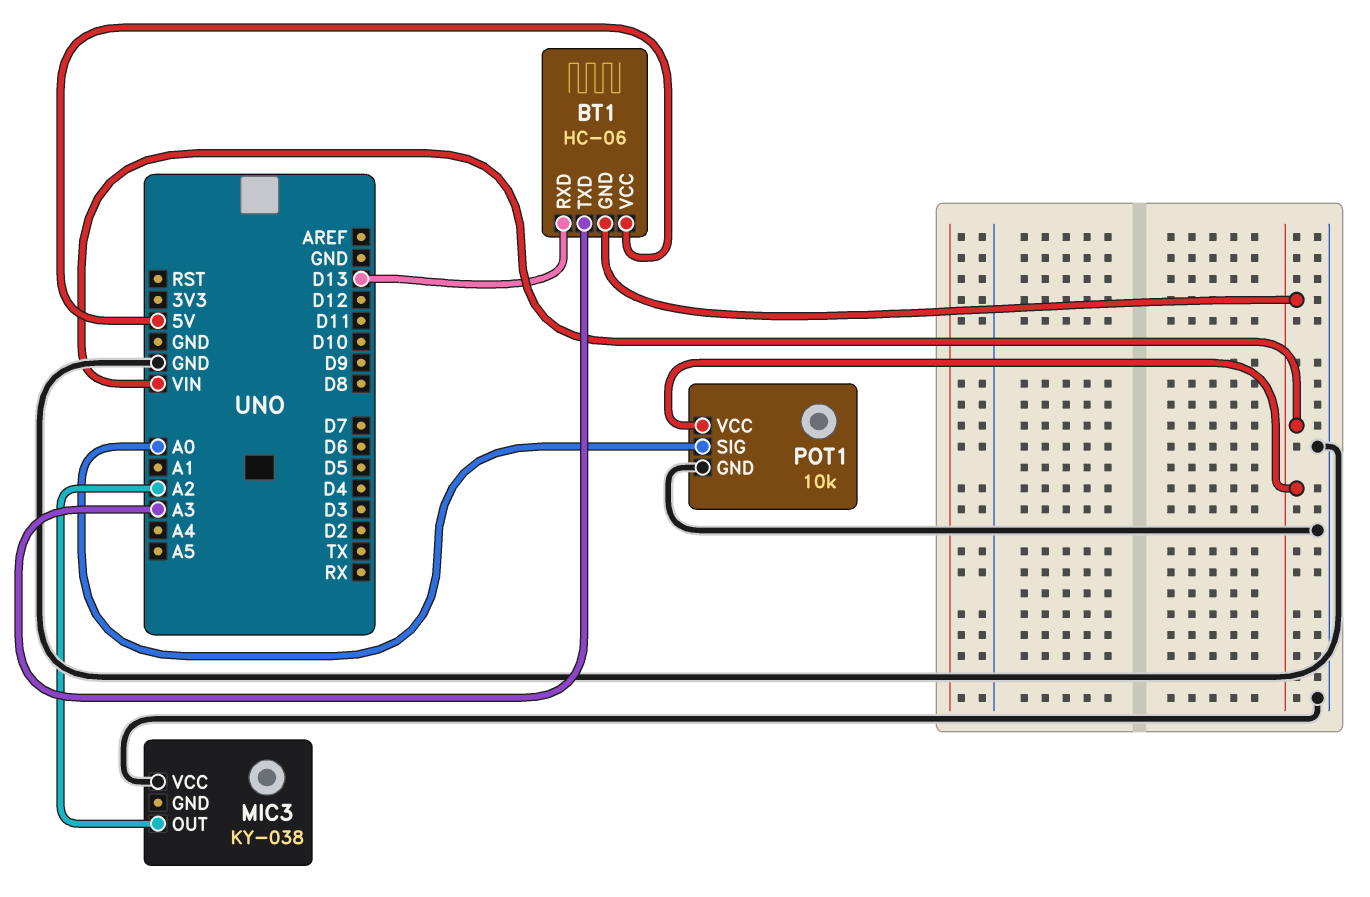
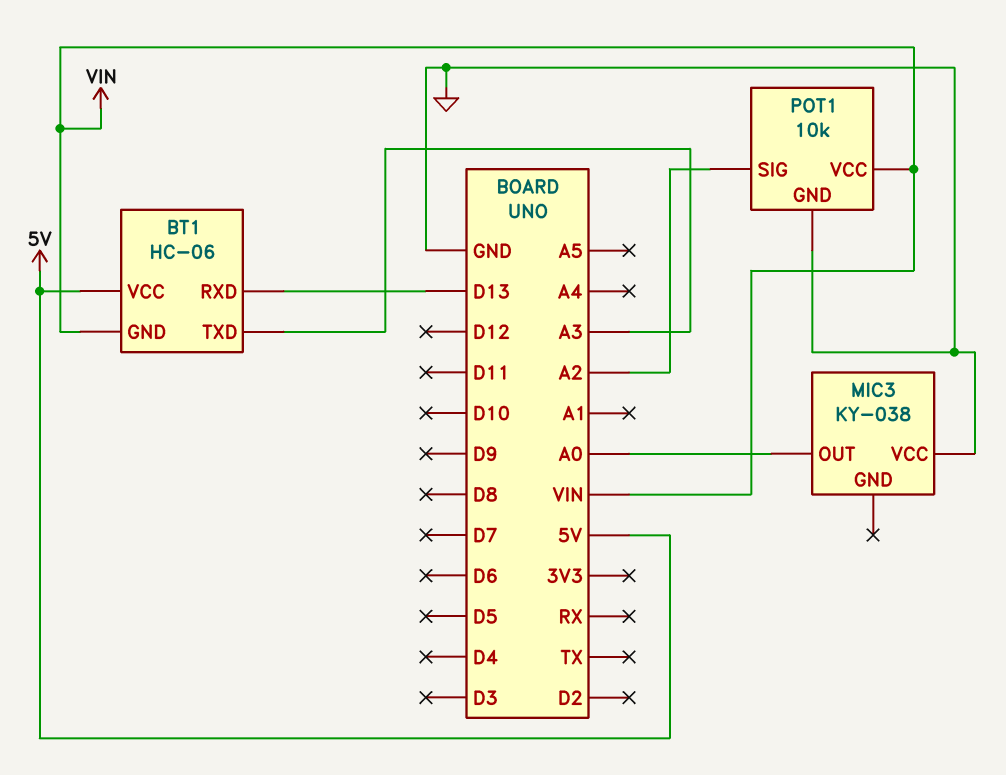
MIC3 pin OUT: A2 -> A0
POT1 pin SIG: A0 -> A2

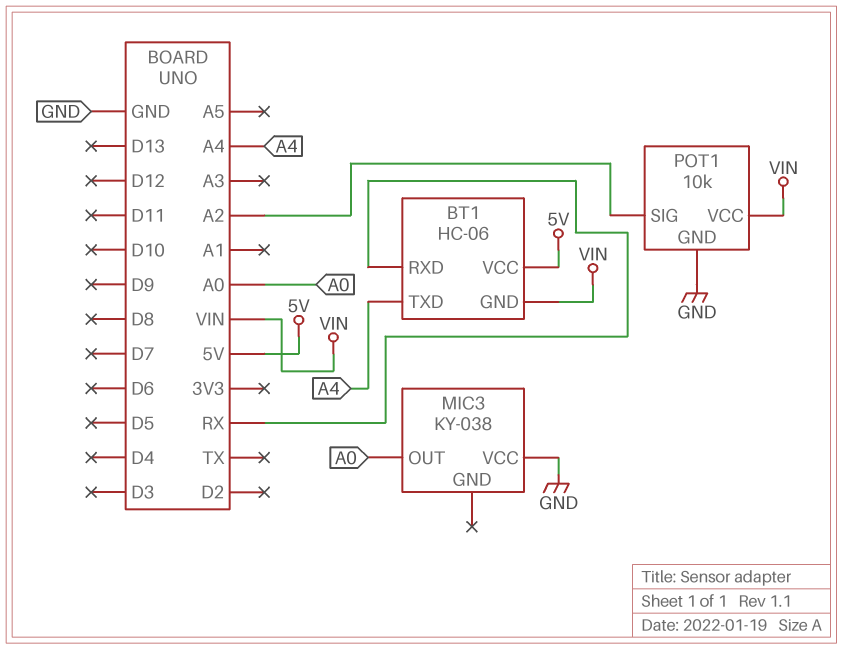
BT1 pin RXD: D13 -> RX
BT1 pin TXD: A3 -> A4

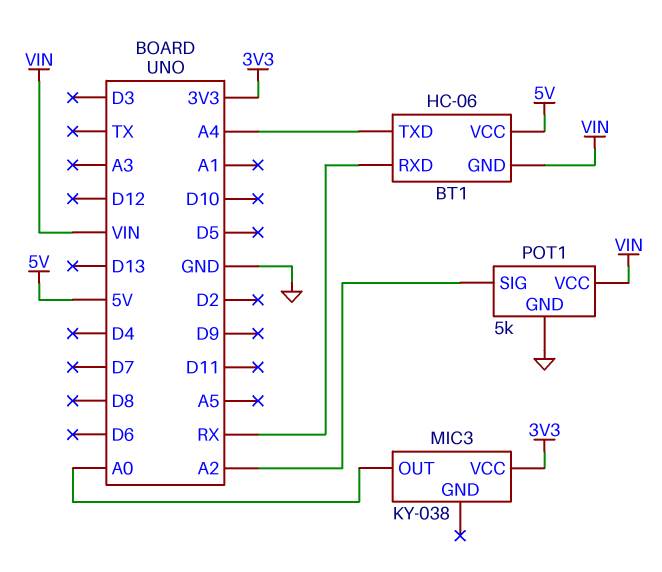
MIC3 pin VCC: GND -> 3V3
POT1: 10k -> 5k

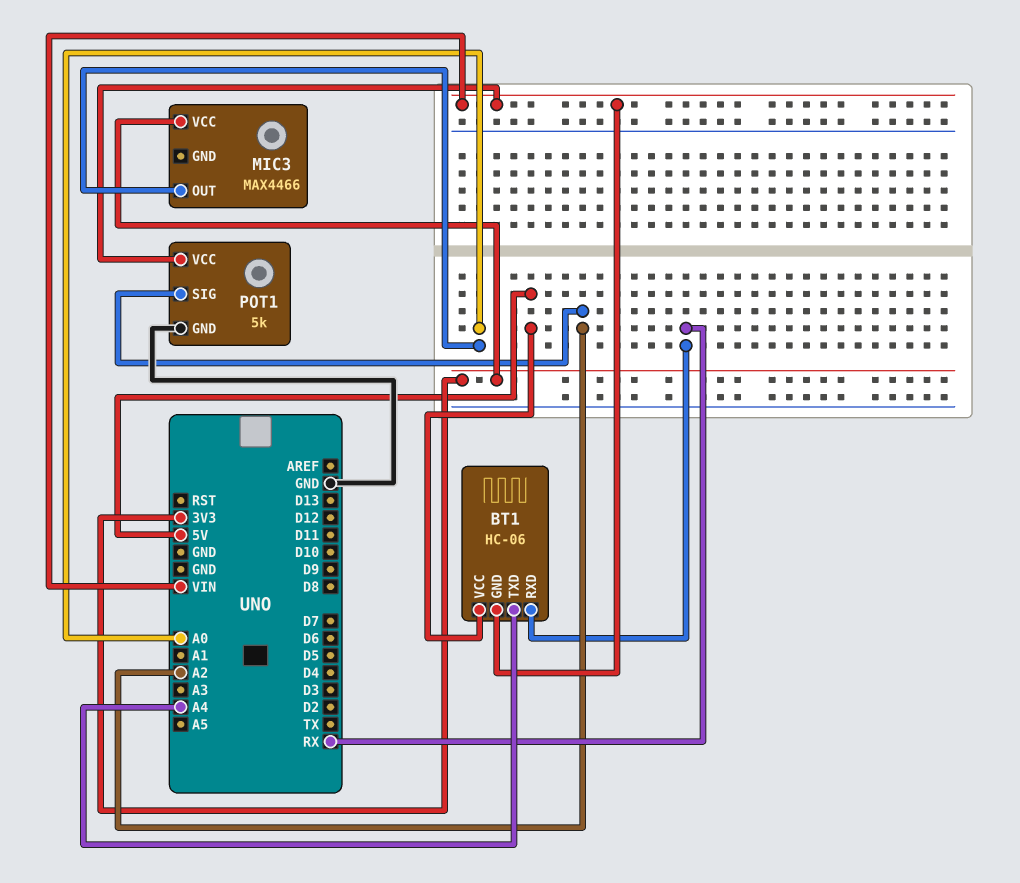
MIC3: KY-038 -> MAX4466

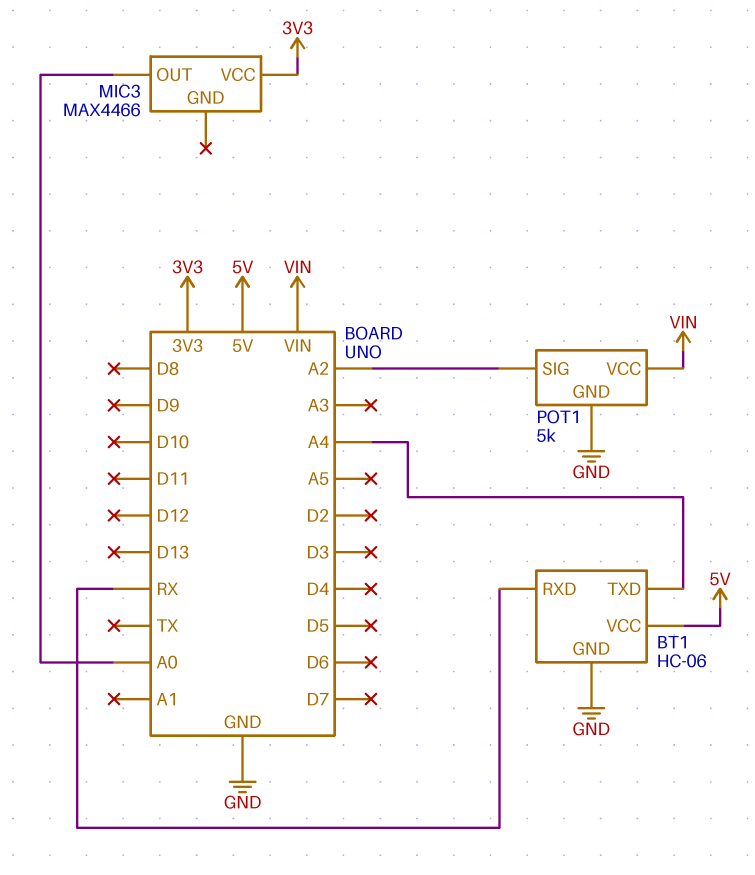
BT1 pin GND: VIN -> GND

